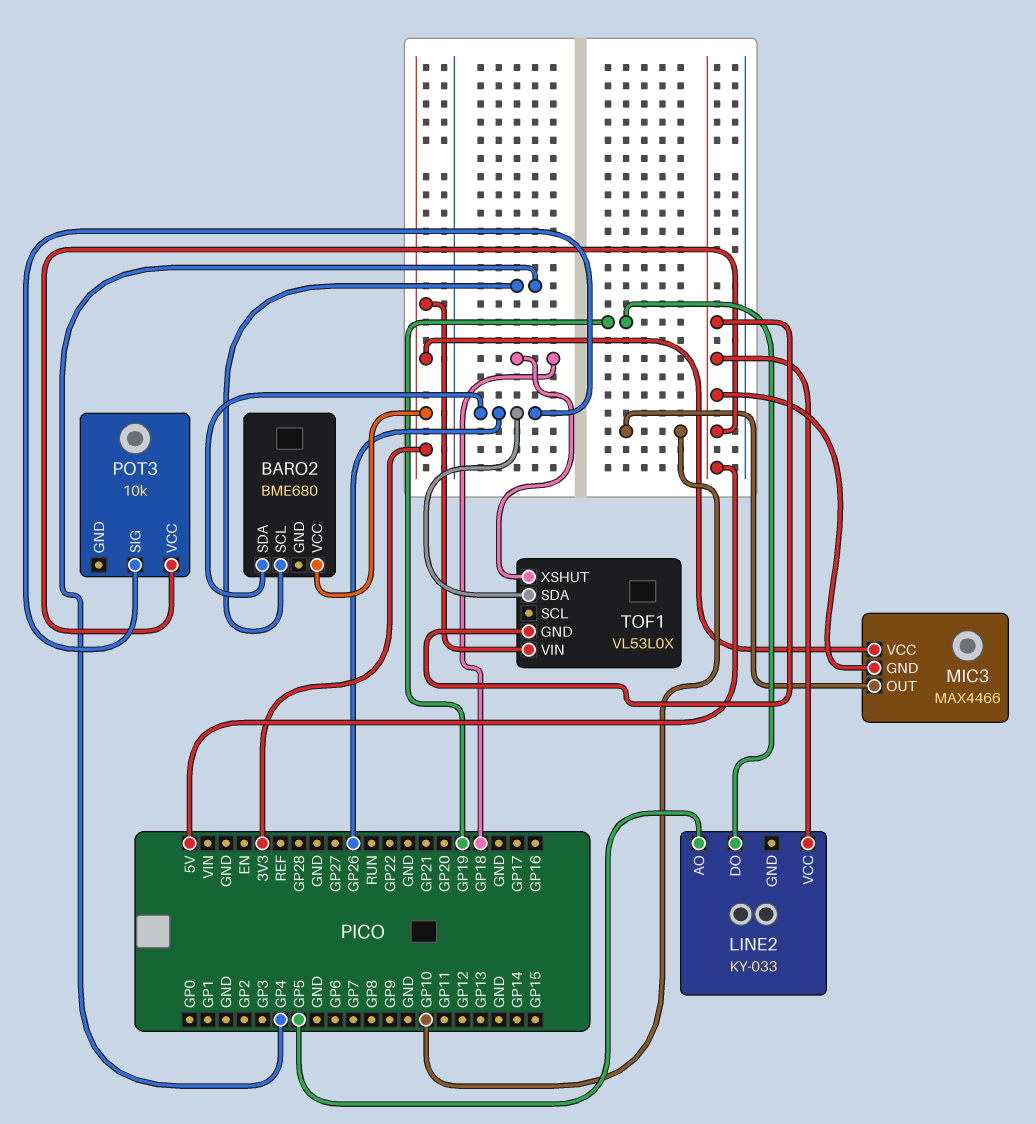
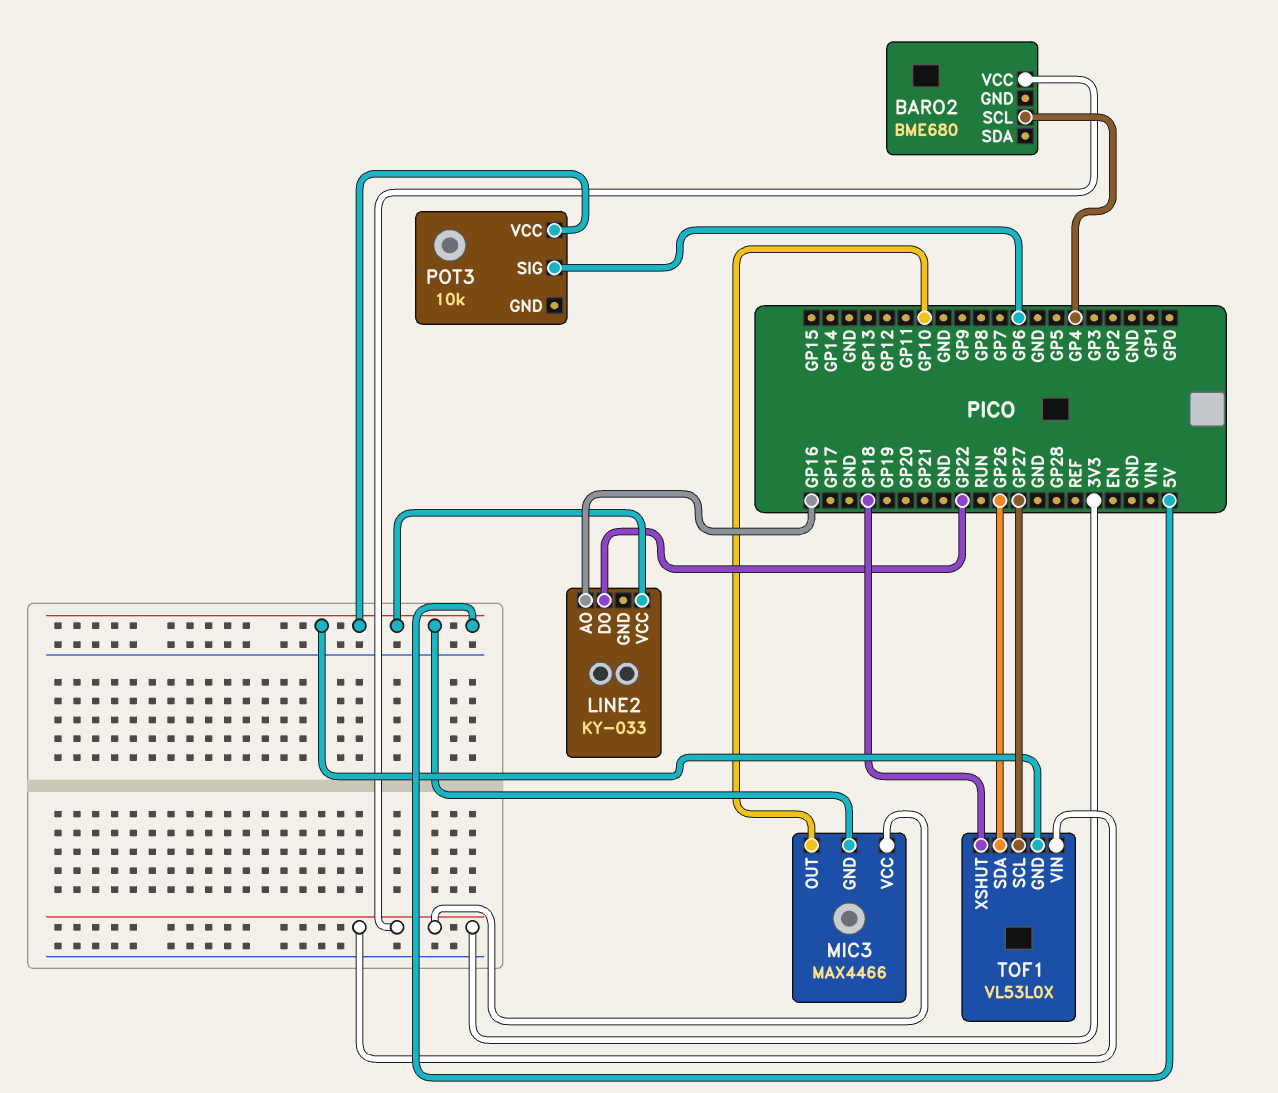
BARO2 pin SDA: GP26 -> none
LINE2 pin AO: GP5 -> GP16
LINE2 pin DO: GP19 -> GP22
POT3 pin SIG: GP26 -> GP6
TOF1 pin SCL: none -> GP27

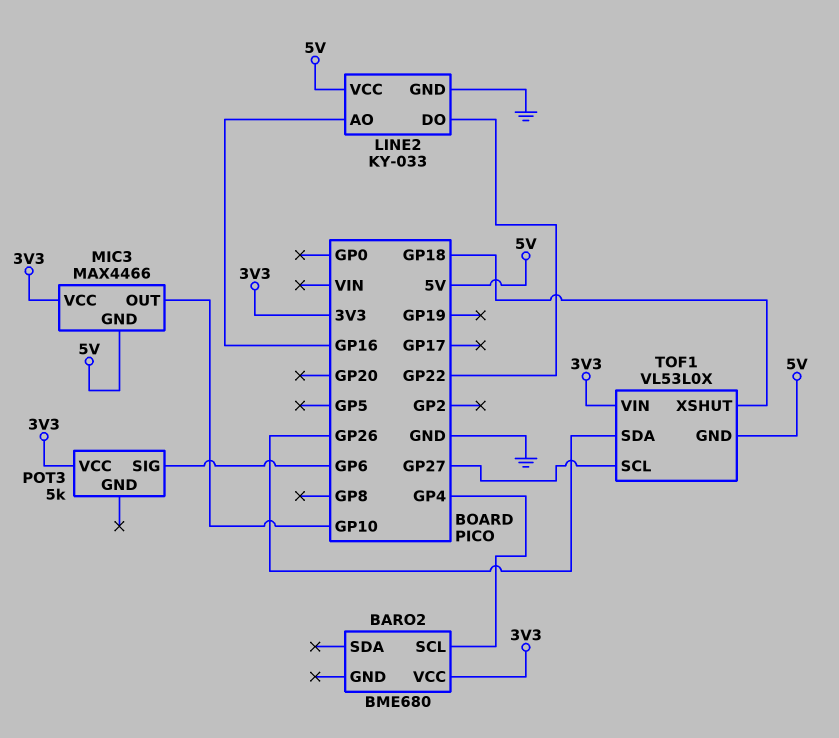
LINE2 pin GND: none -> GND
POT3: 10k -> 5k
POT3 pin VCC: 5V -> 3V3

